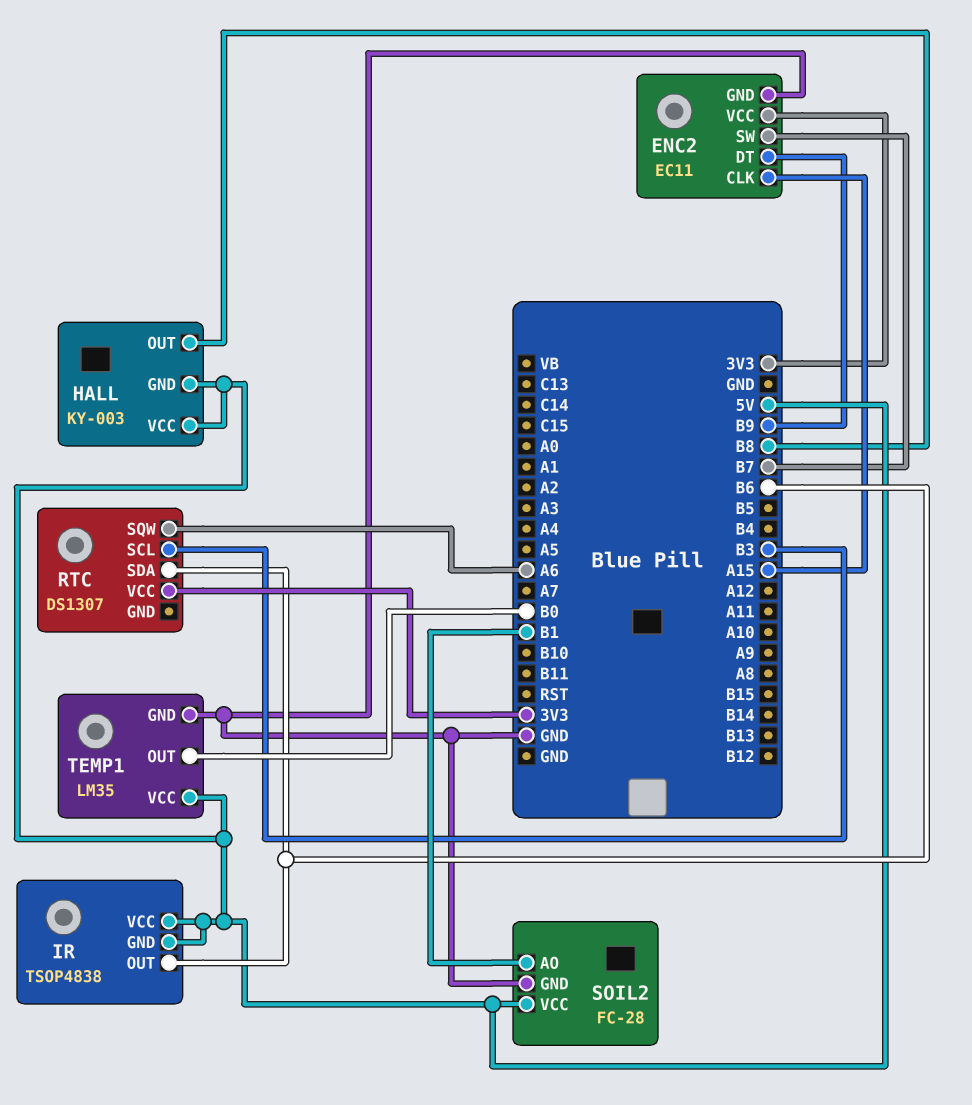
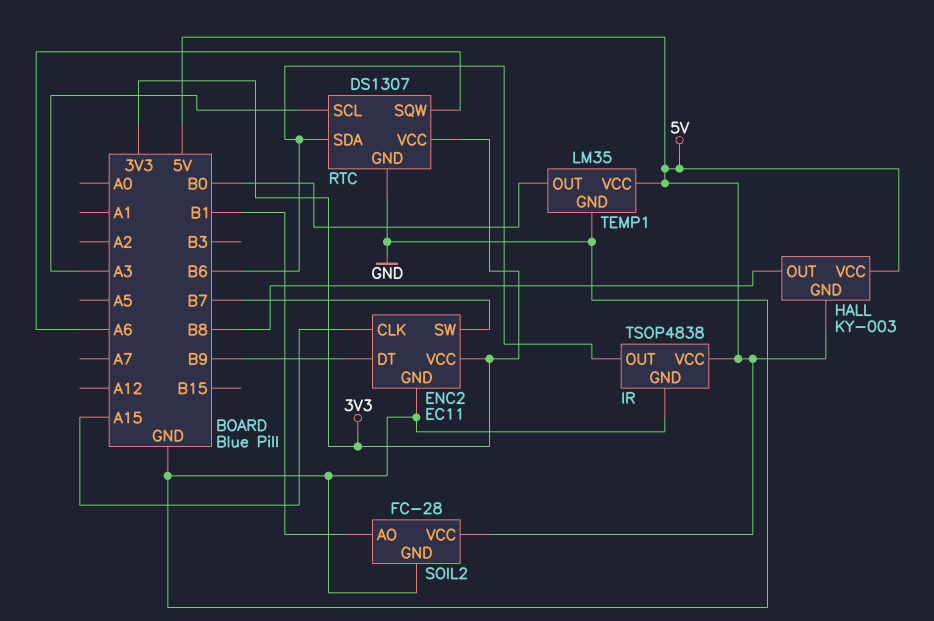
IR pin GND: 5V -> GND
RTC pin GND: none -> GND
RTC pin SCL: B3 -> A3

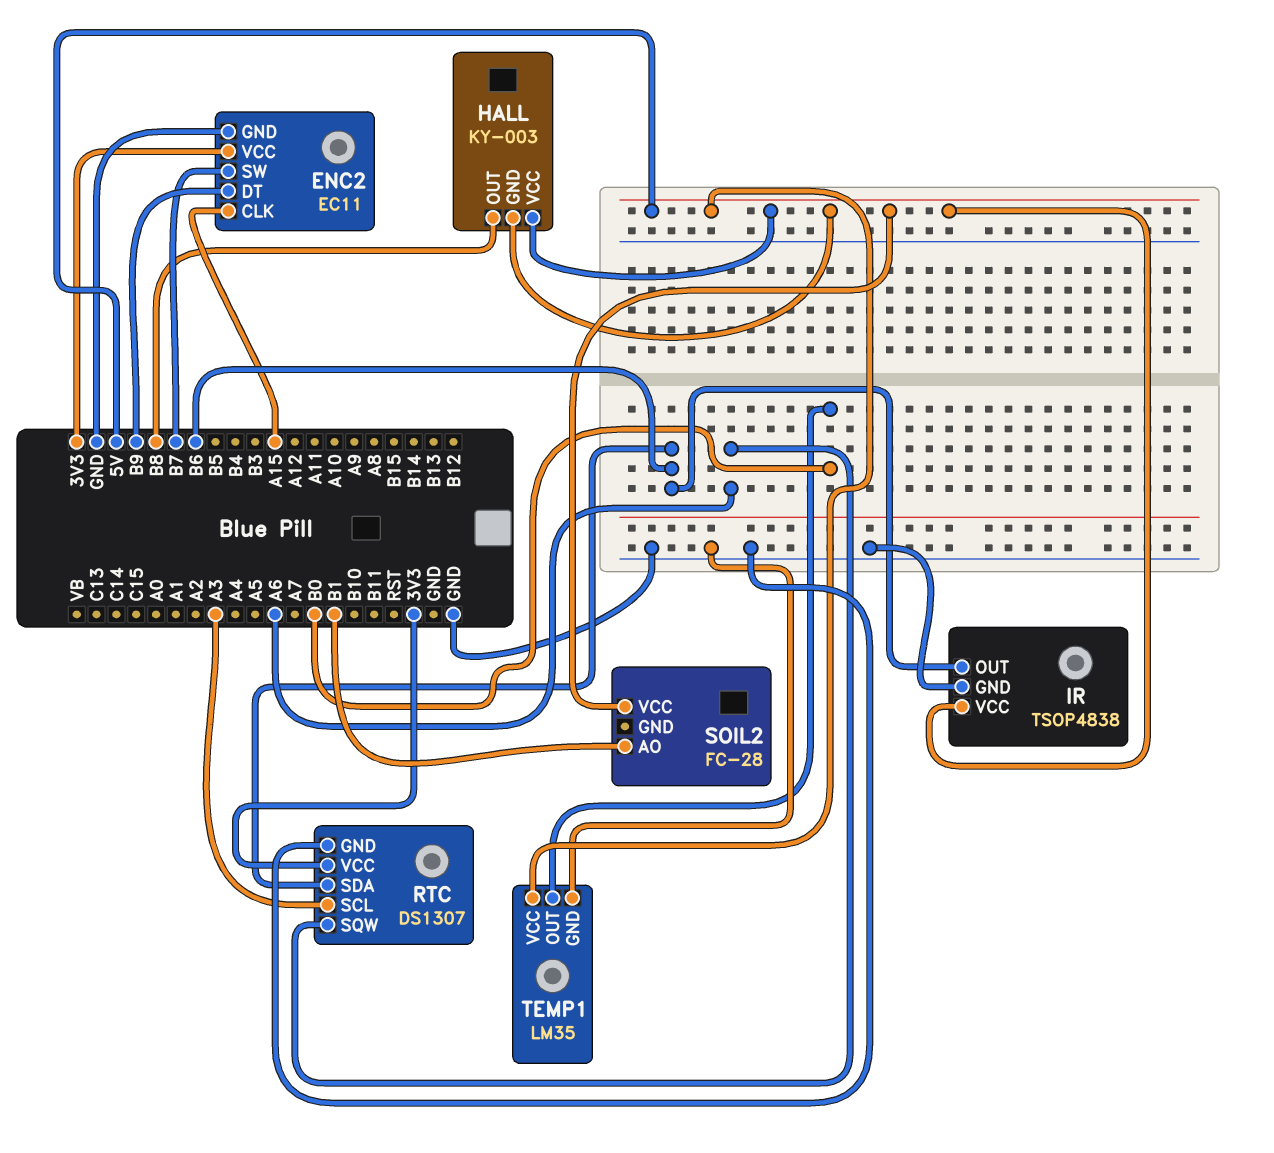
SOIL2 pin GND: GND -> none

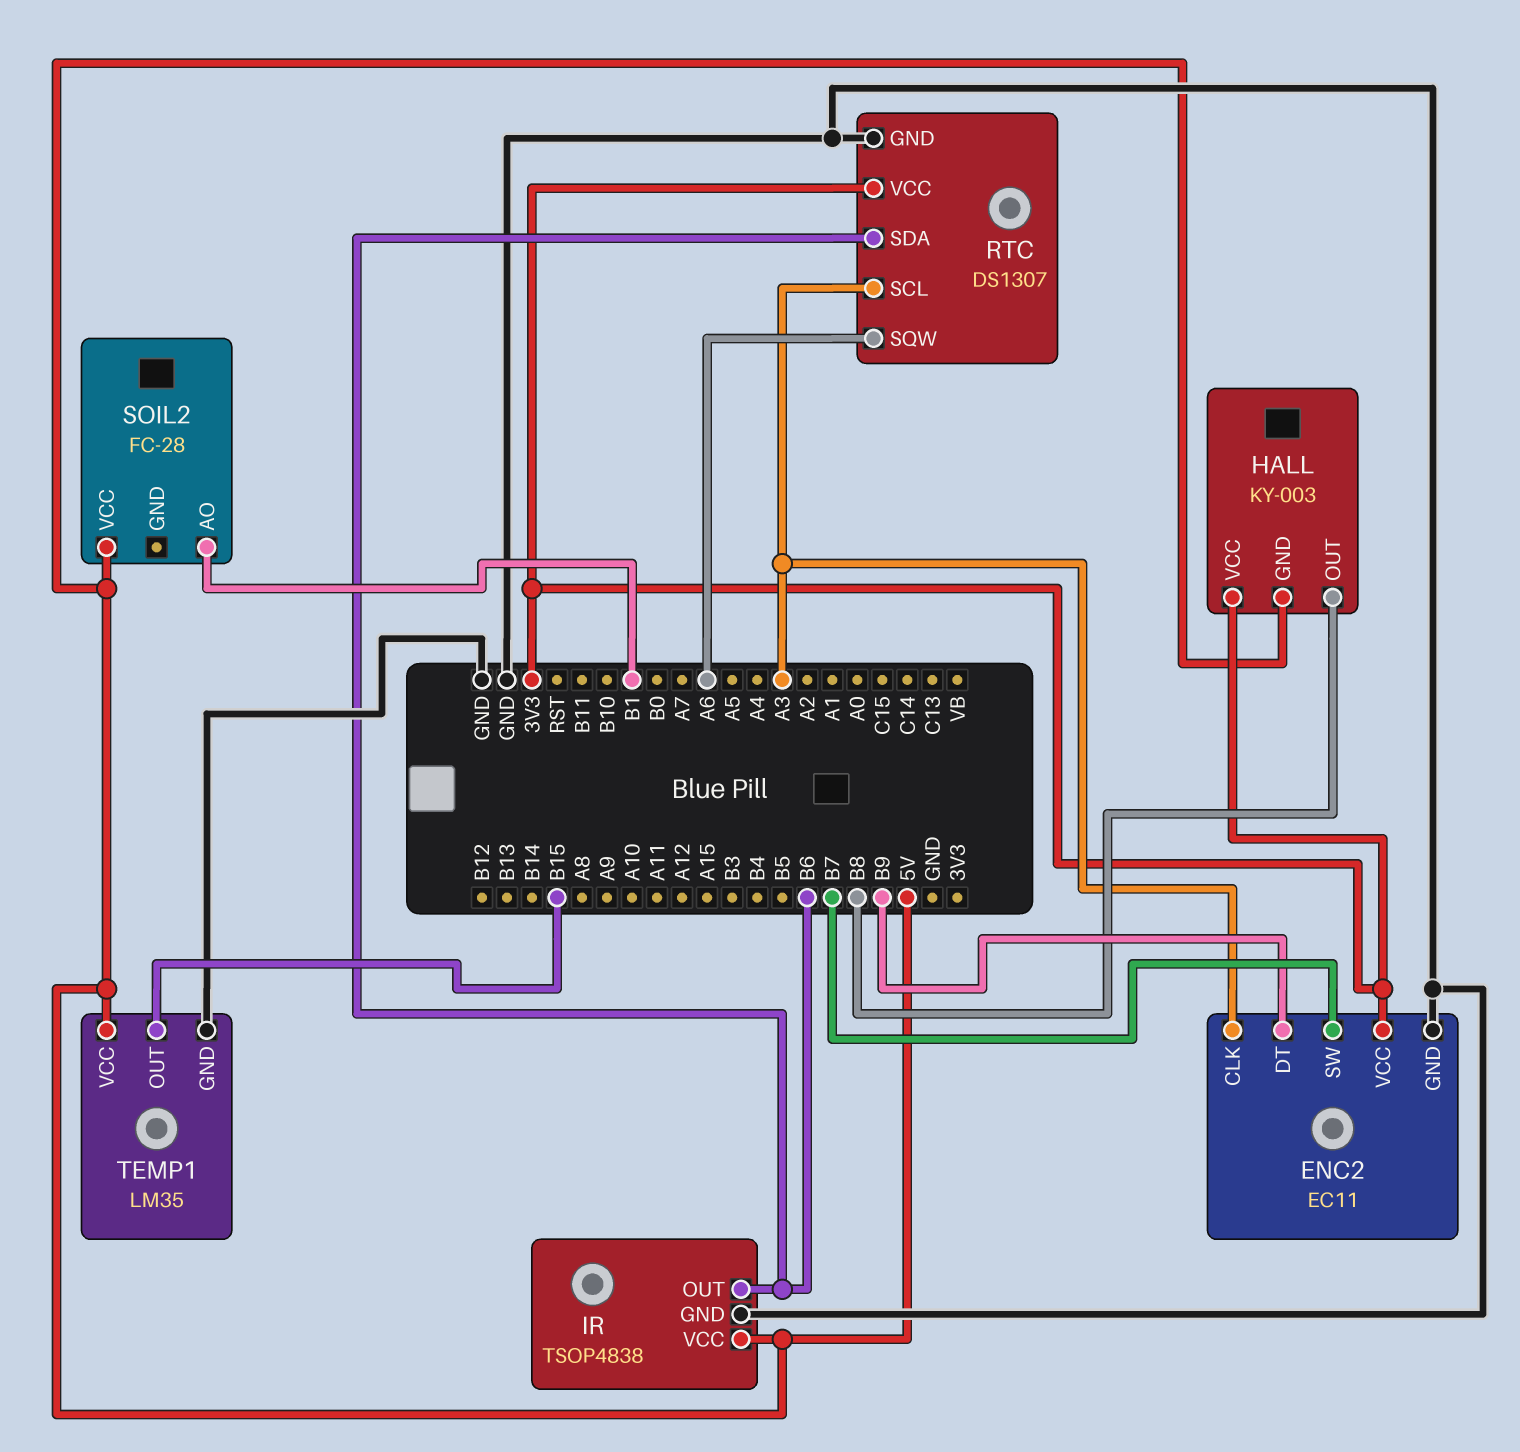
ENC2 pin CLK: A15 -> A3
HALL pin VCC: 5V -> 3V3
TEMP1 pin OUT: B0 -> B15

